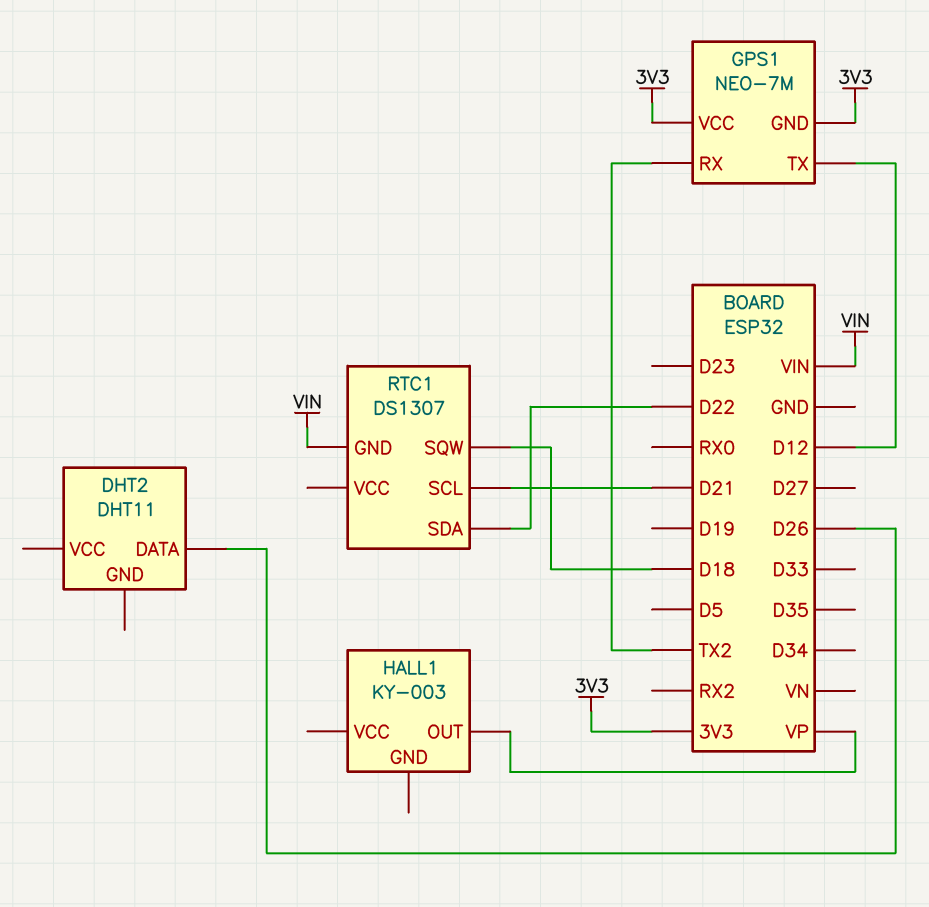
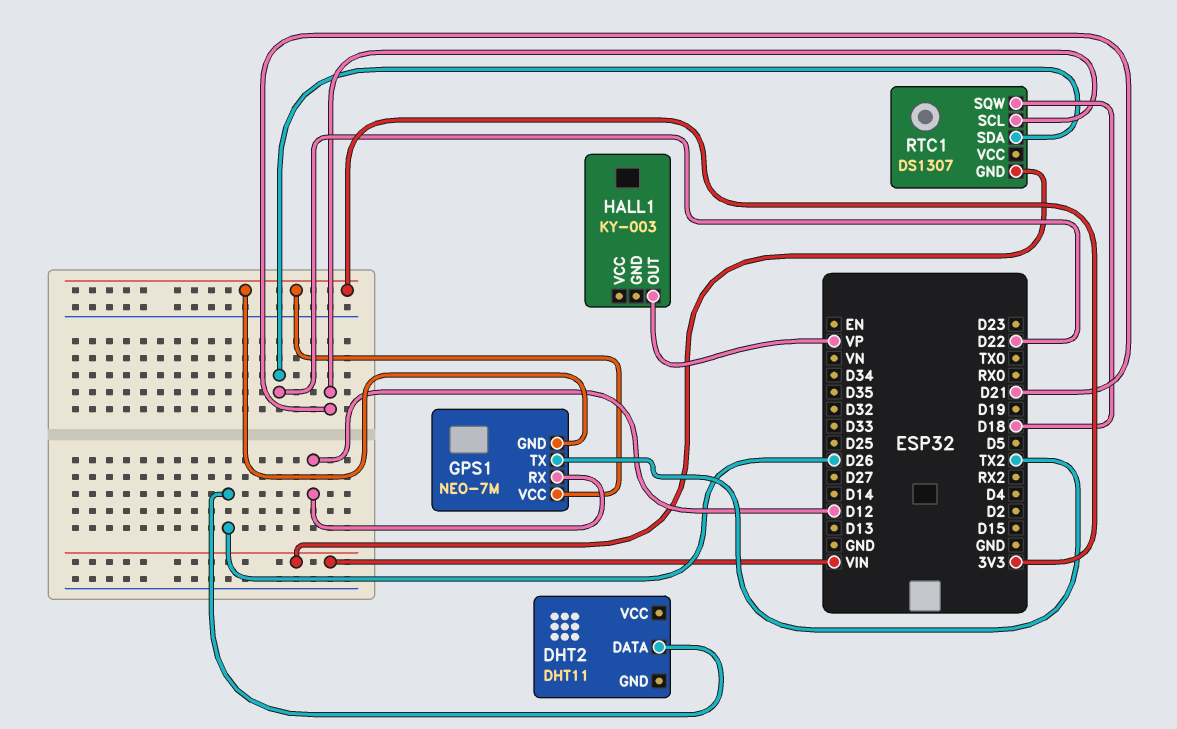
GPS1 pin RX: TX2 -> D12
GPS1 pin TX: D12 -> TX2

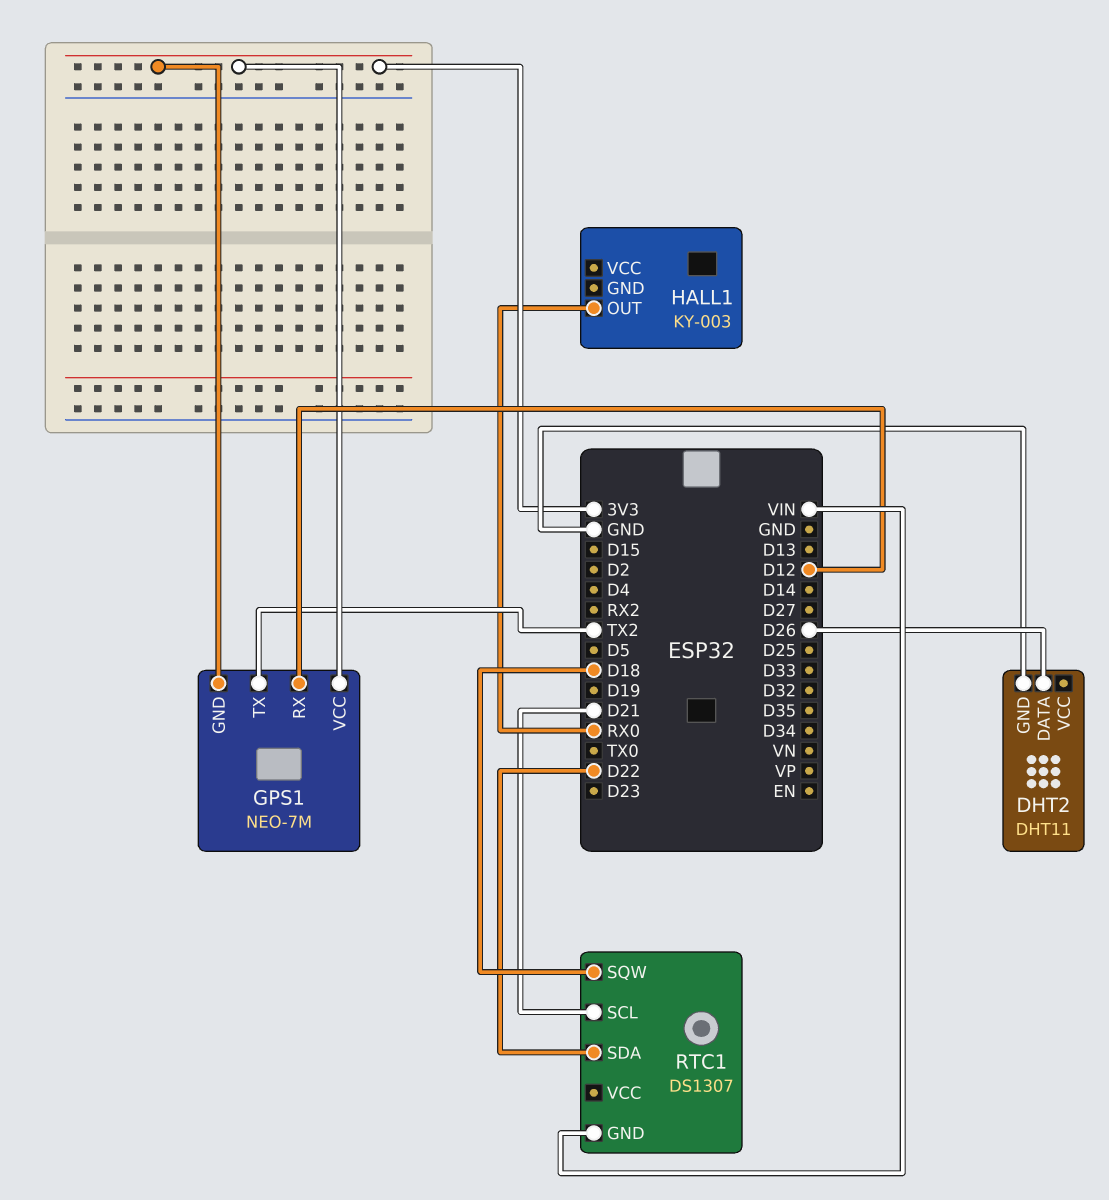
DHT2 pin GND: none -> GND
HALL1 pin OUT: VP -> RX0

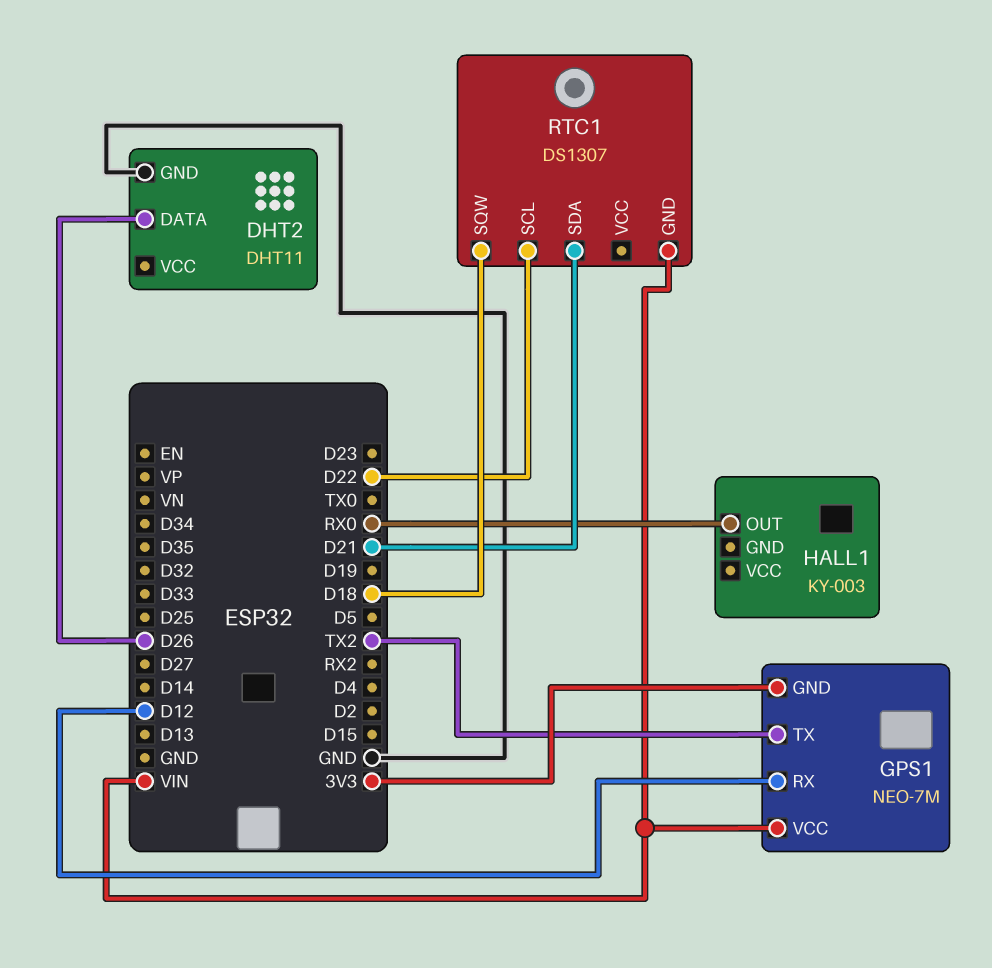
GPS1 pin VCC: 3V3 -> VIN
RTC1 pin SCL: D21 -> D22
RTC1 pin SDA: D22 -> D21

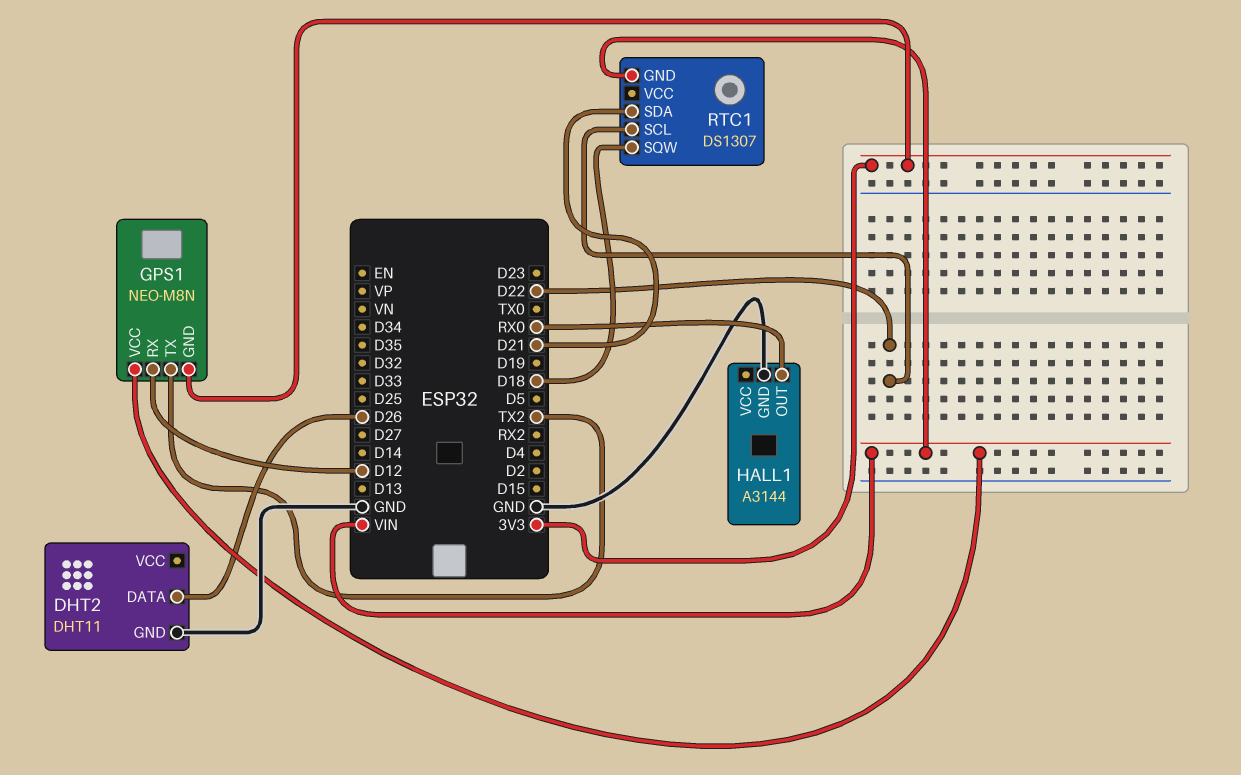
GPS1: NEO-7M -> NEO-M8N
HALL1: KY-003 -> A3144
HALL1 pin GND: none -> GND

